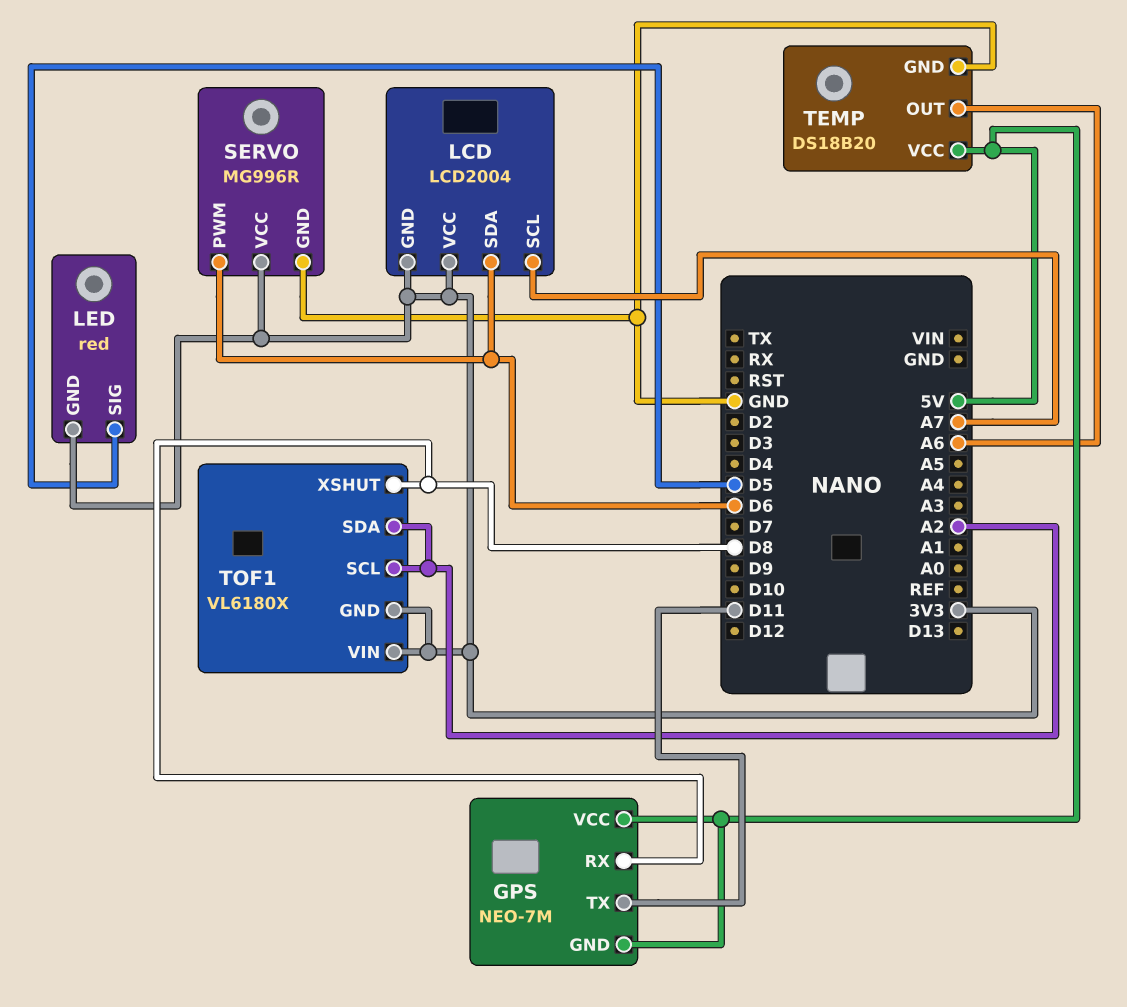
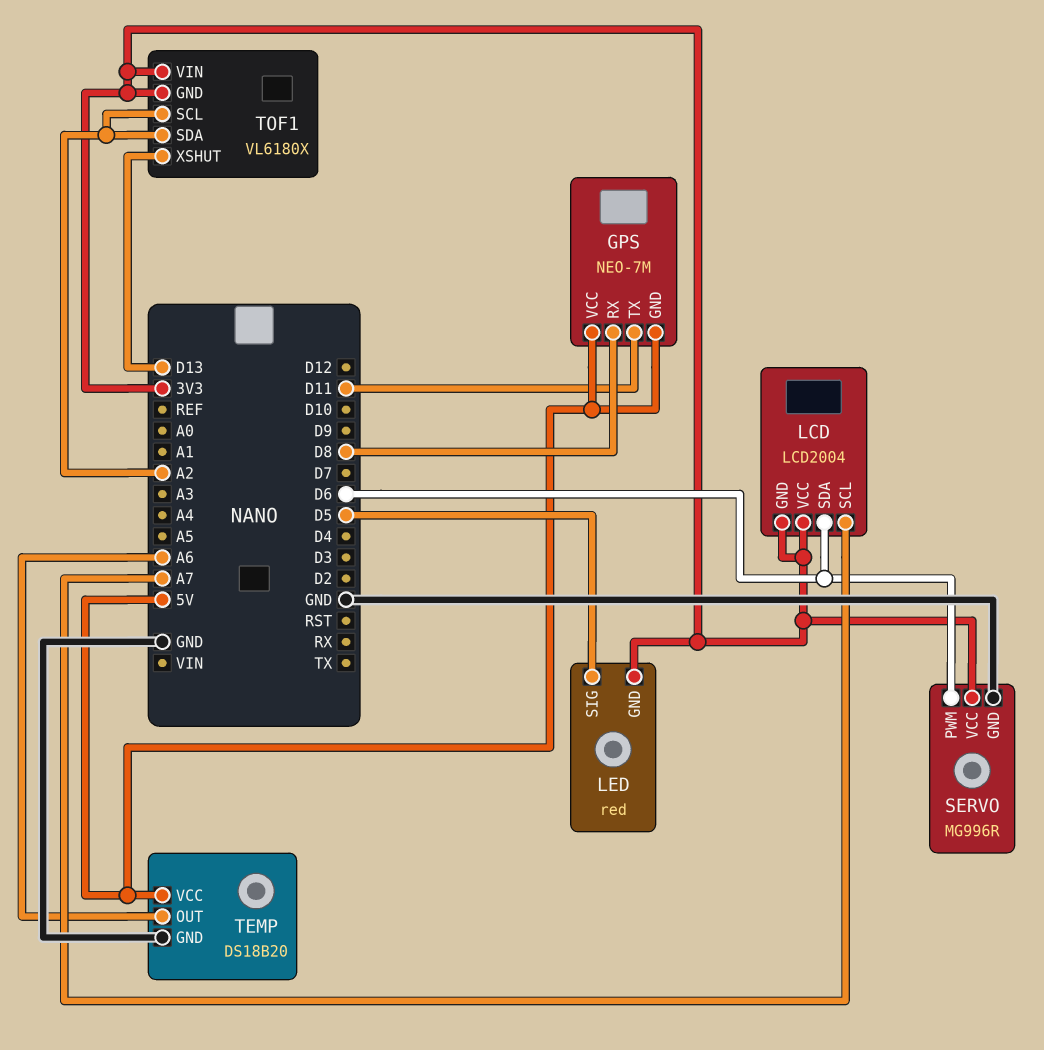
TOF1 pin XSHUT: D8 -> D13

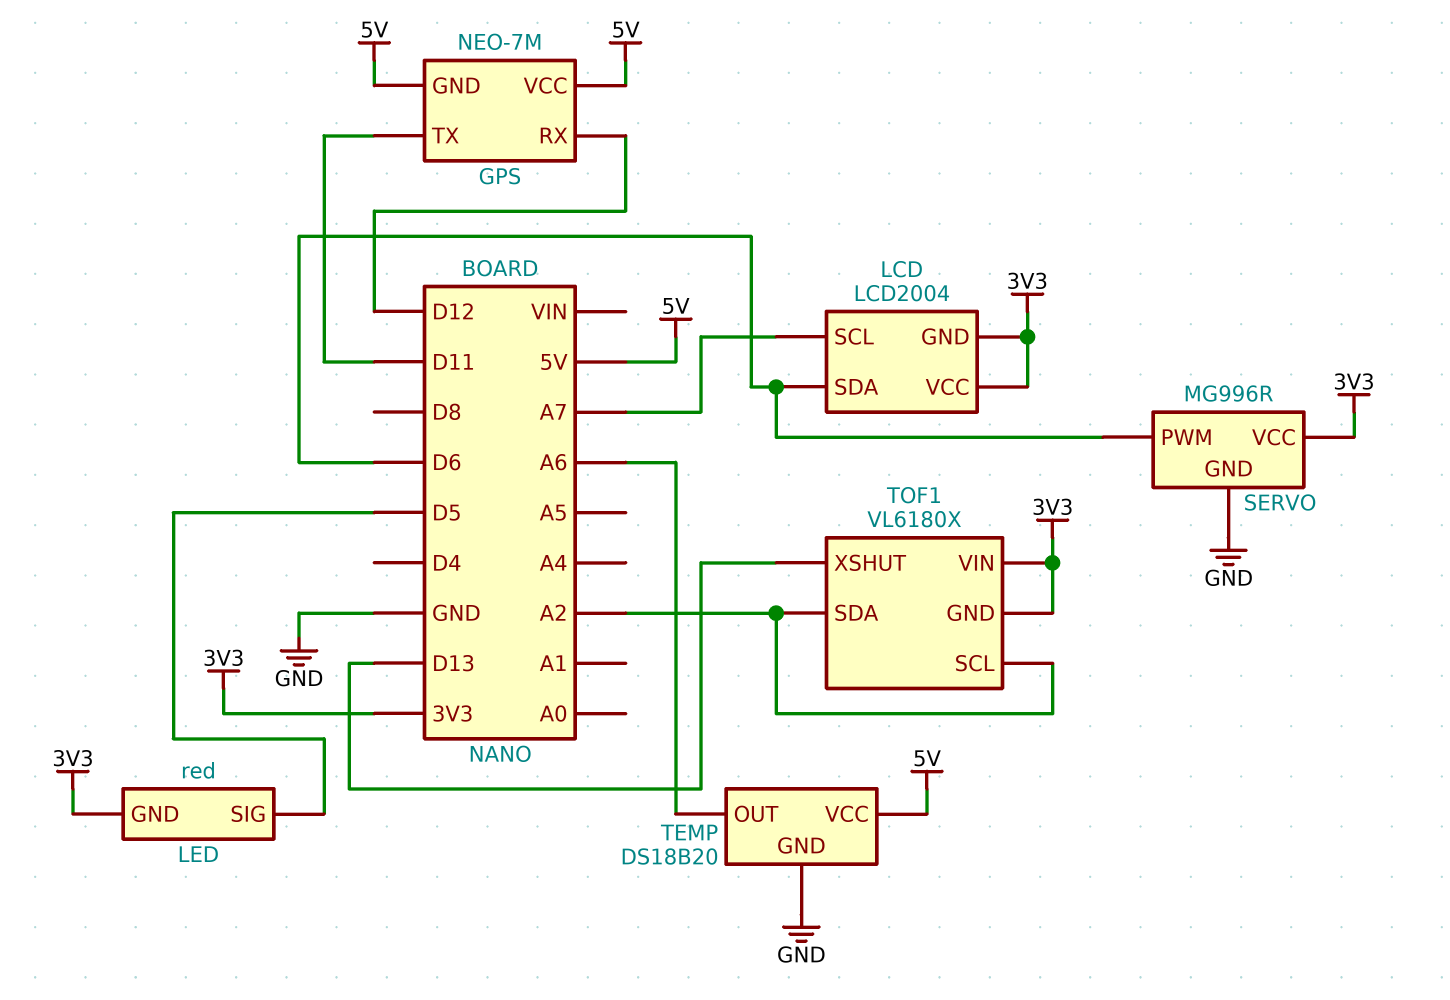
GPS pin RX: D8 -> D12

